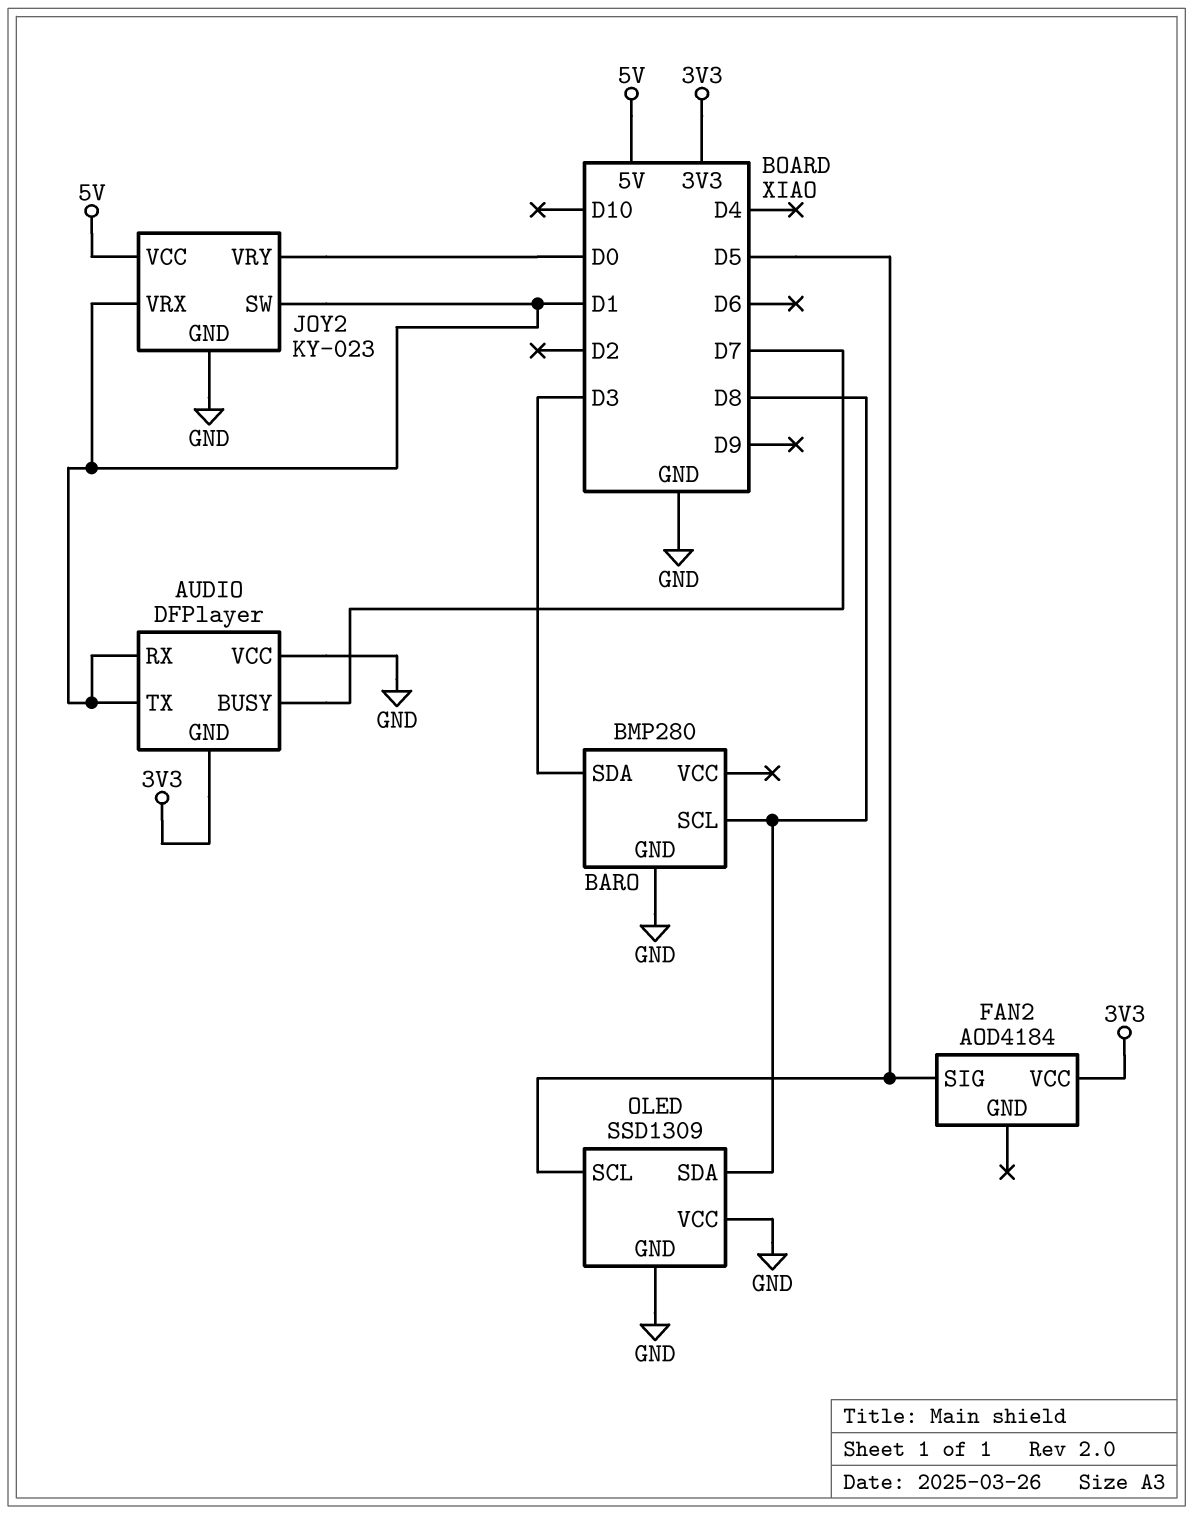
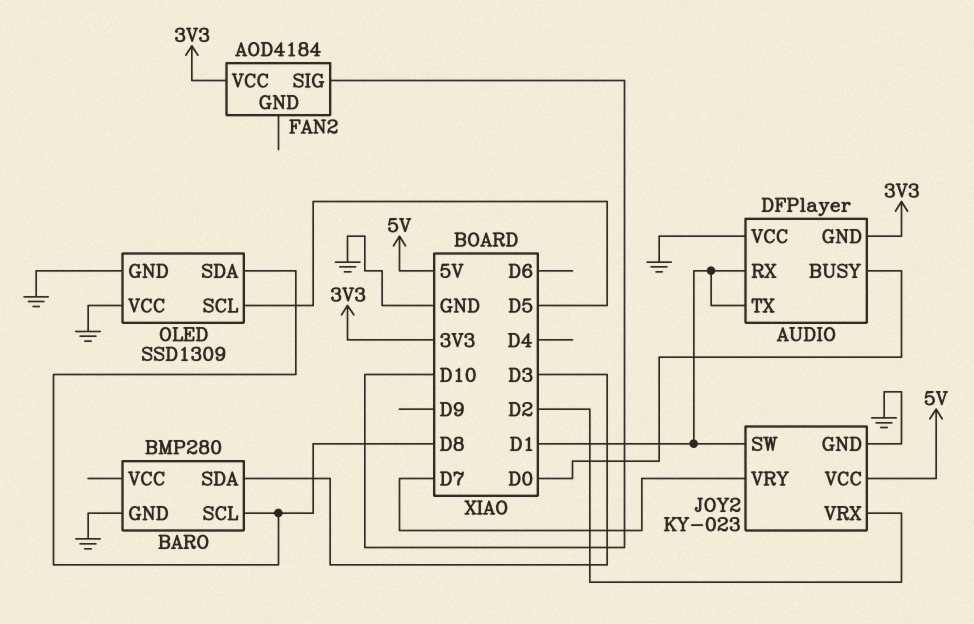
AUDIO pin BUSY: D7 -> D0
FAN2 pin SIG: D5 -> D10
JOY2 pin VRX: D1 -> D2
JOY2 pin VRY: D0 -> D7

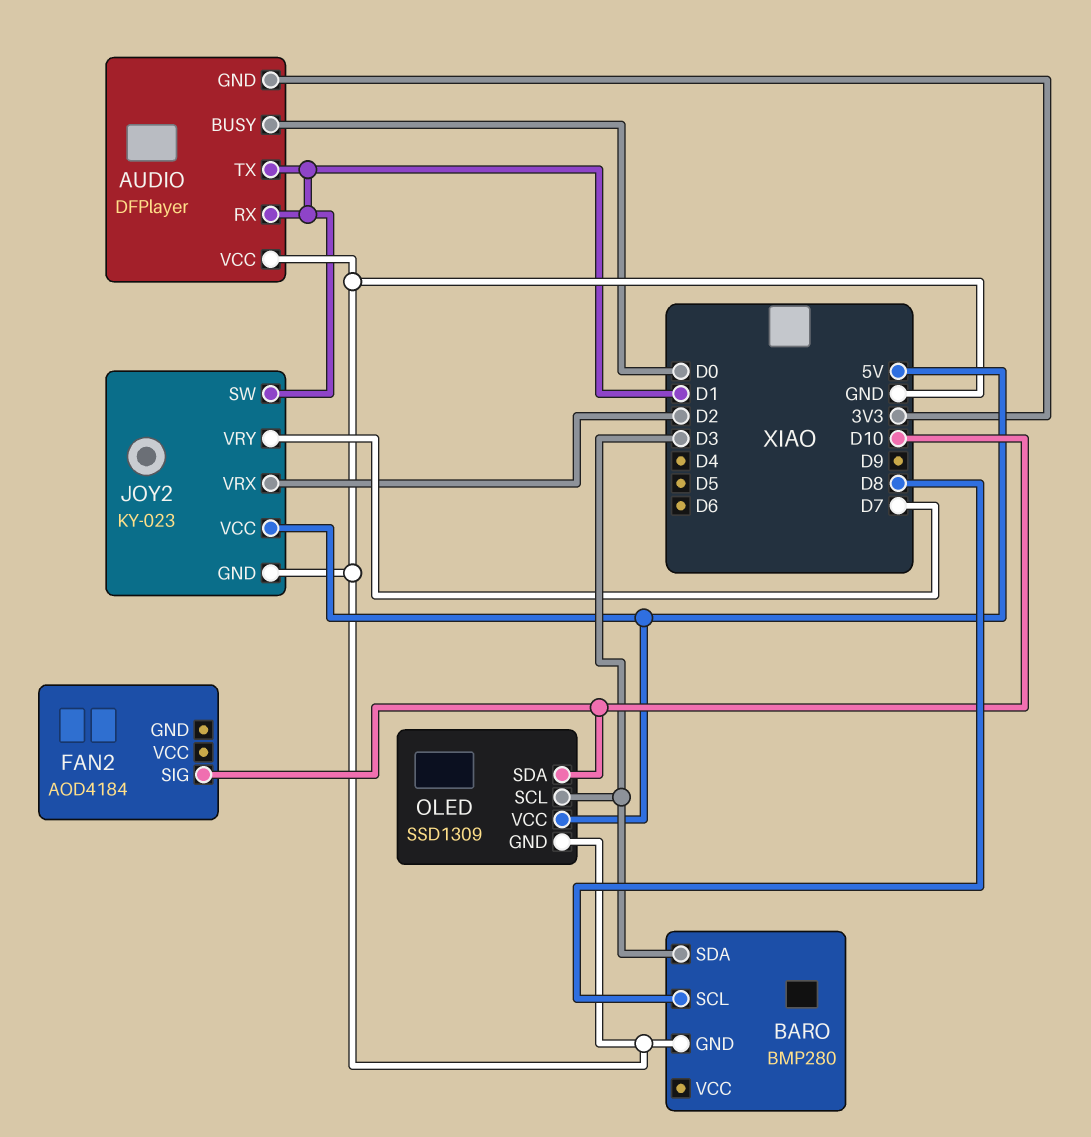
FAN2 pin VCC: 3V3 -> none
OLED pin SCL: D5 -> D3
OLED pin SDA: D8 -> D10
OLED pin VCC: GND -> 5V

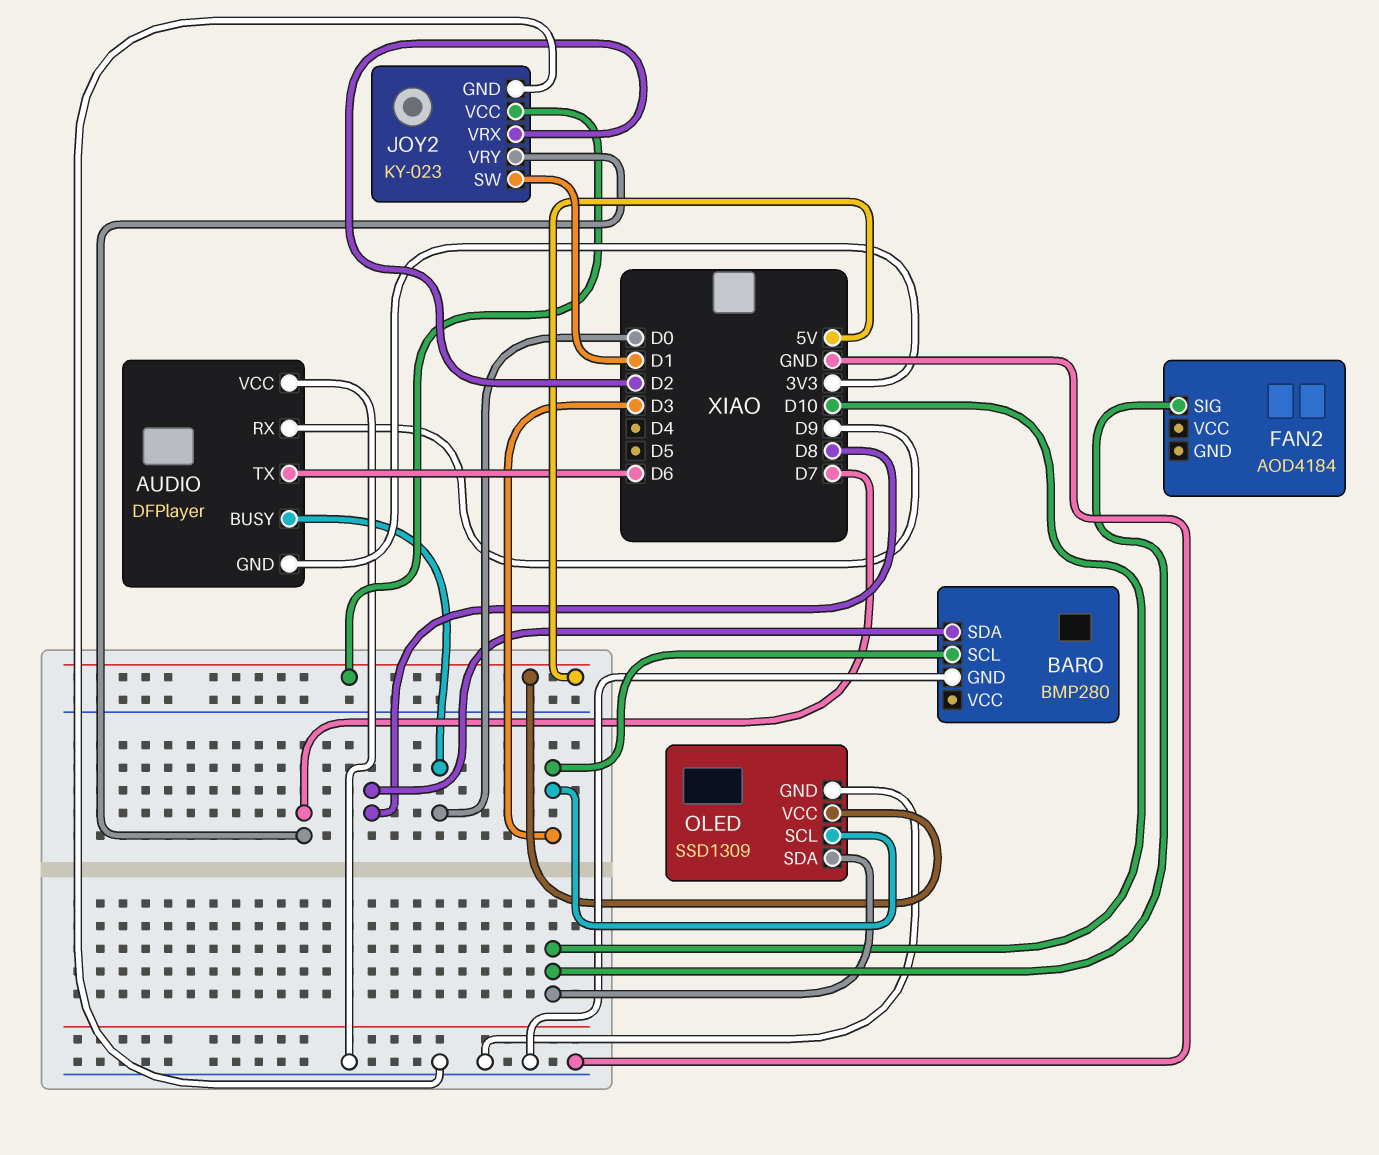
AUDIO pin RX: D1 -> D9
AUDIO pin TX: D1 -> D6
BARO pin SCL: D8 -> D3
BARO pin SDA: D3 -> D8

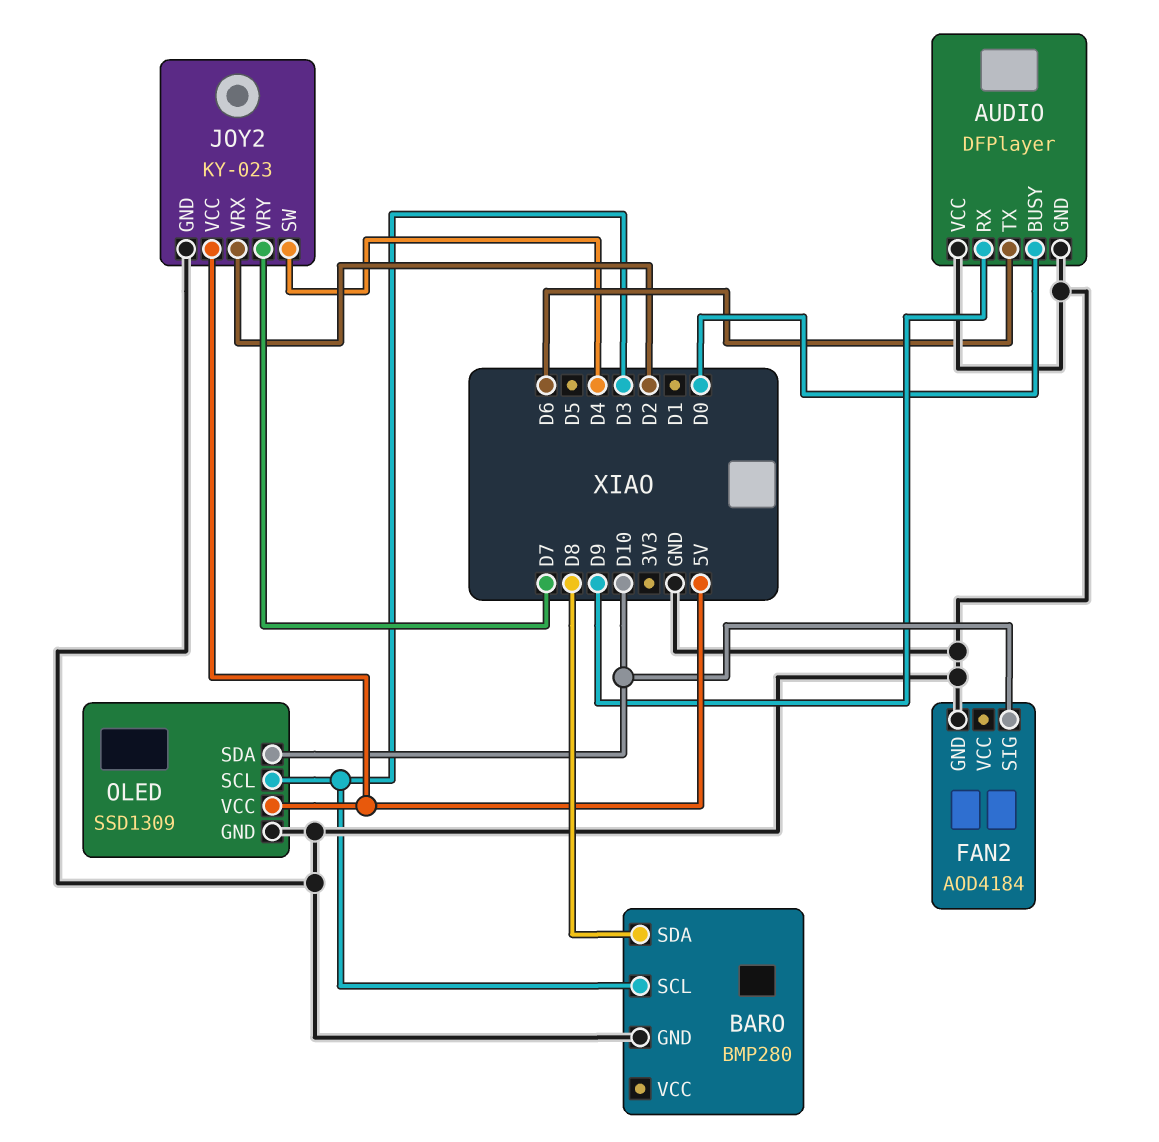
AUDIO pin GND: 3V3 -> GND
FAN2 pin GND: none -> GND
JOY2 pin SW: D1 -> D4

